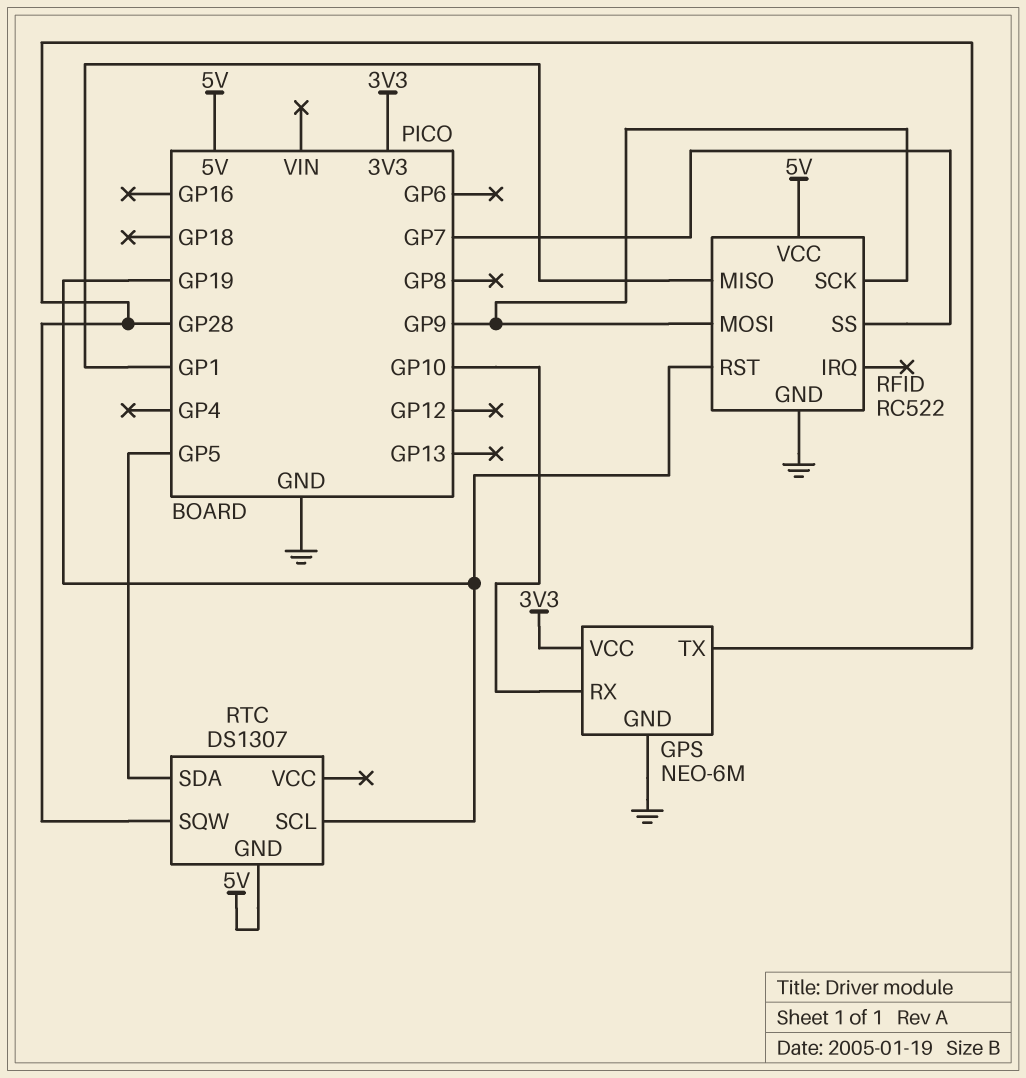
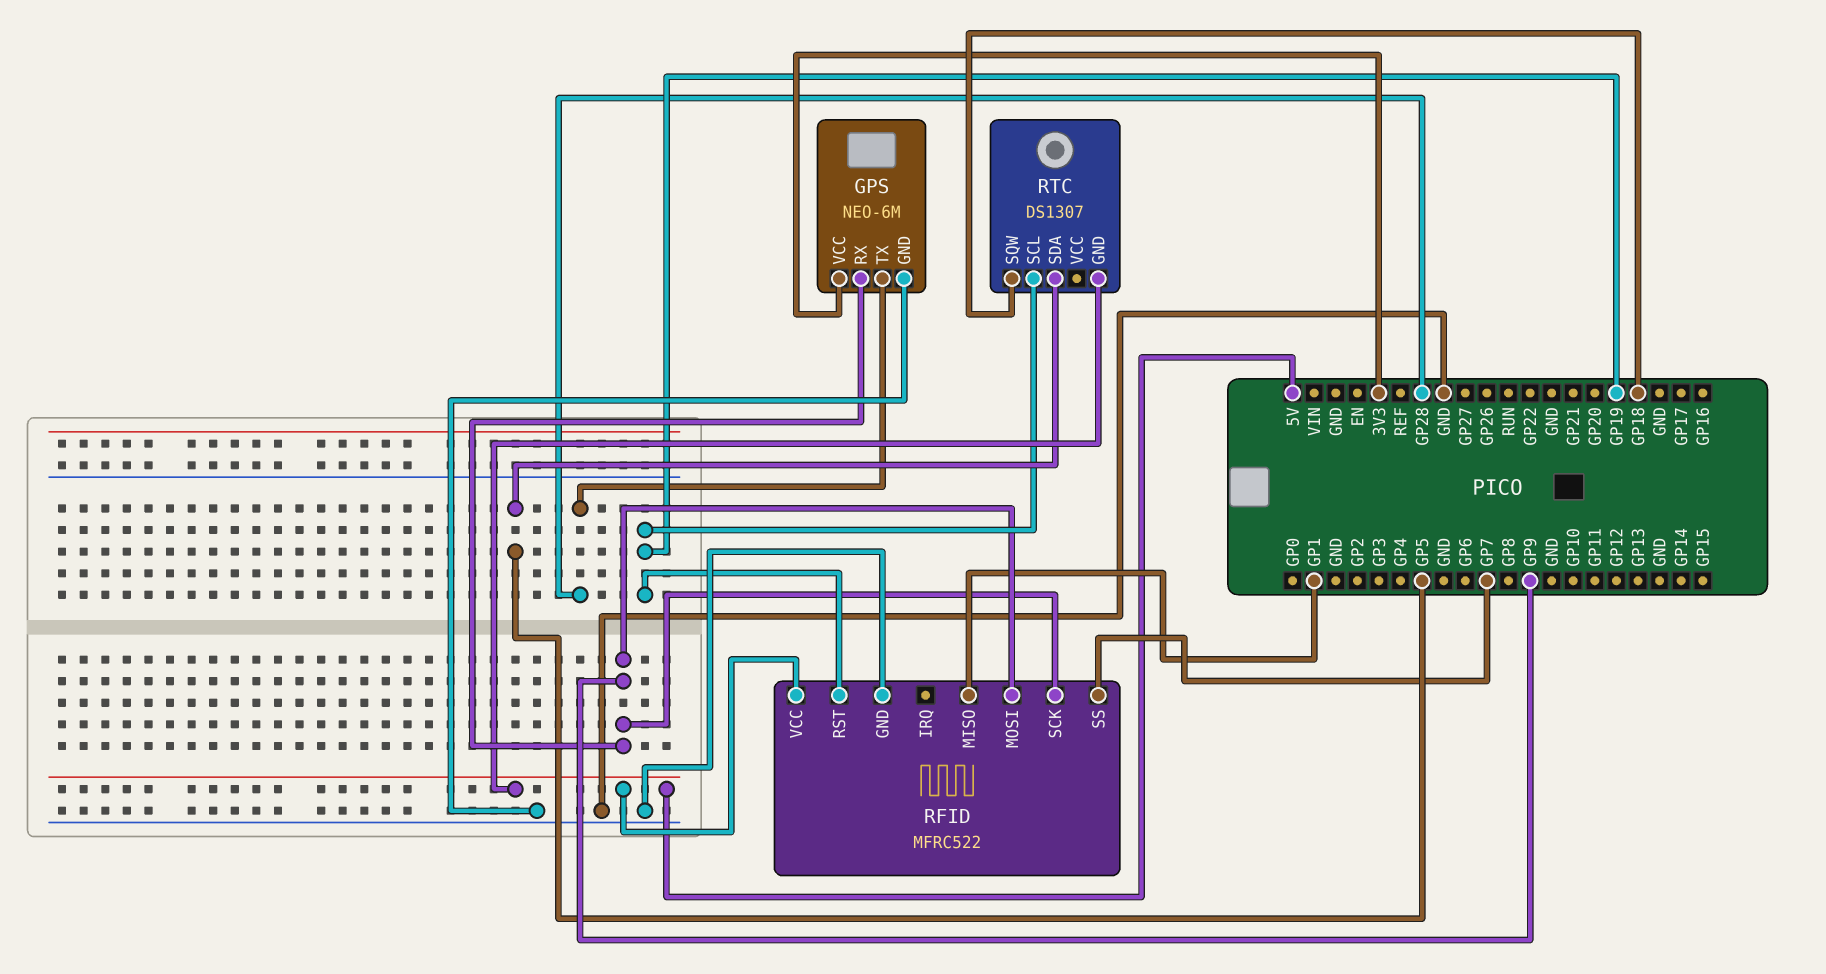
GPS pin RX: GP10 -> GP9
RFID: RC522 -> MFRC522
RTC pin SQW: GP28 -> GP18

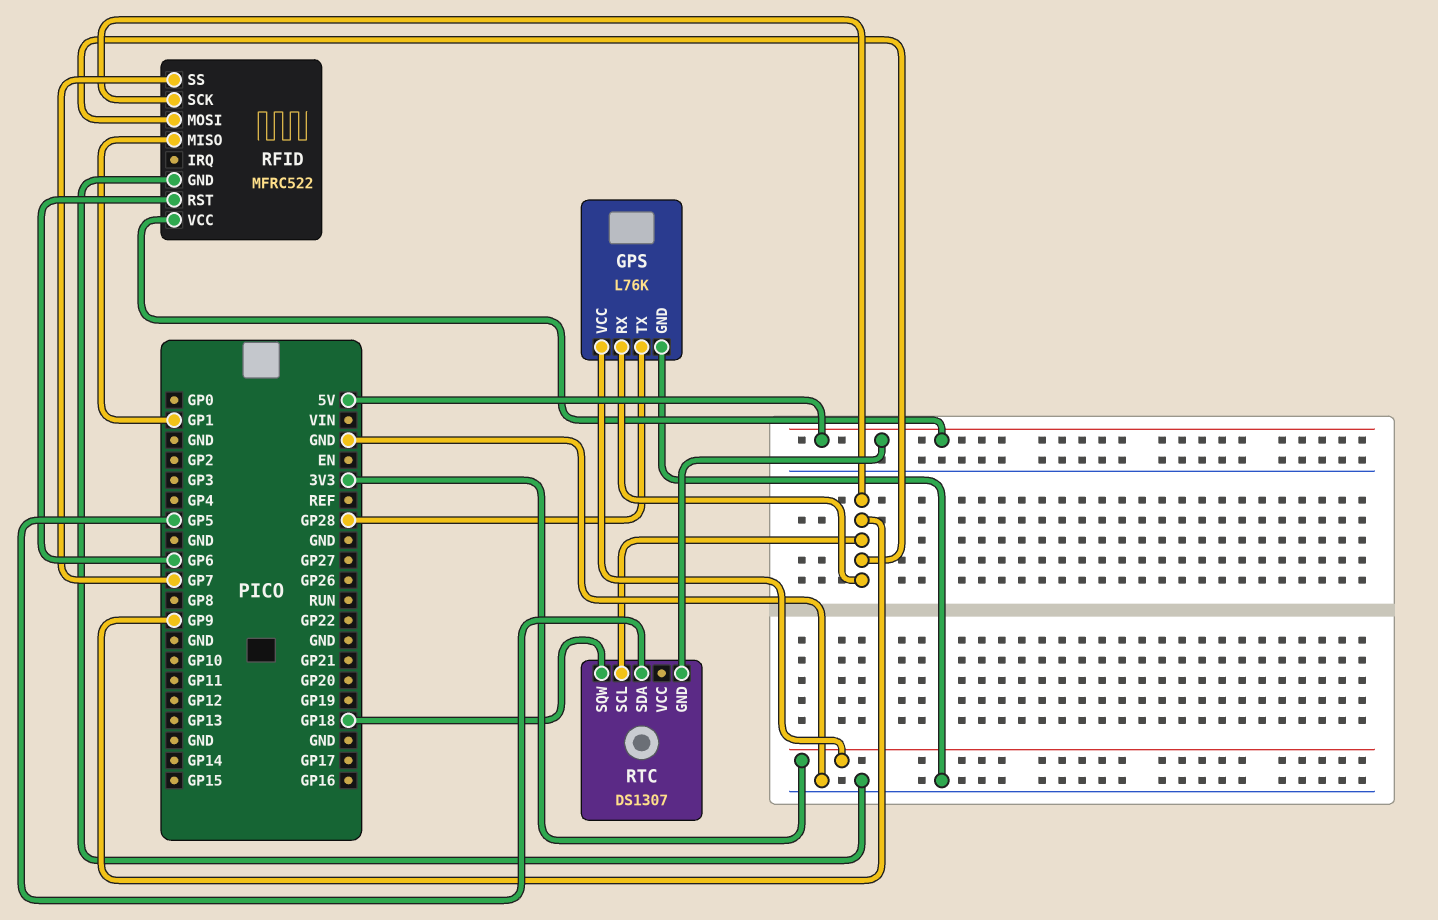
GPS: NEO-6M -> L76K
RFID pin RST: GP19 -> GP6
RTC pin SCL: GP19 -> GP9

